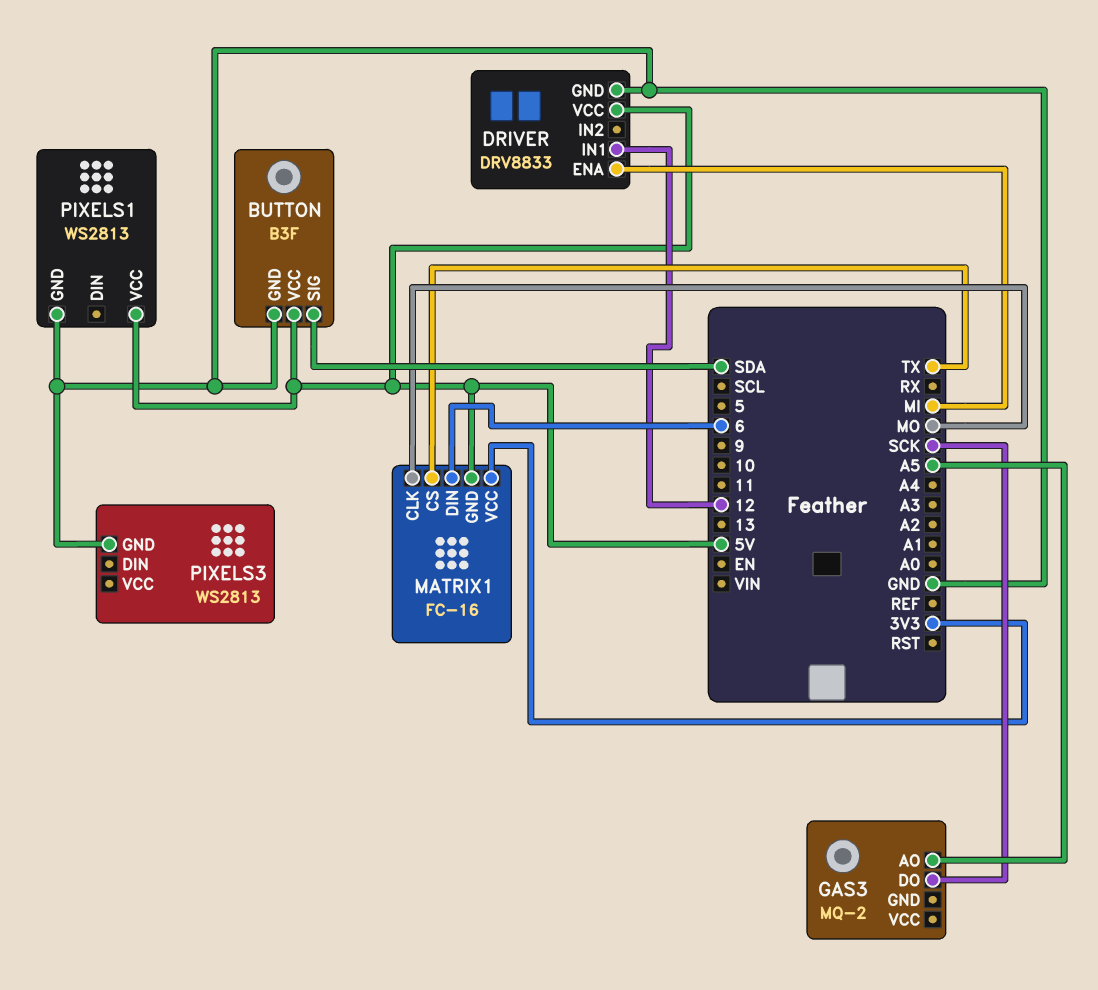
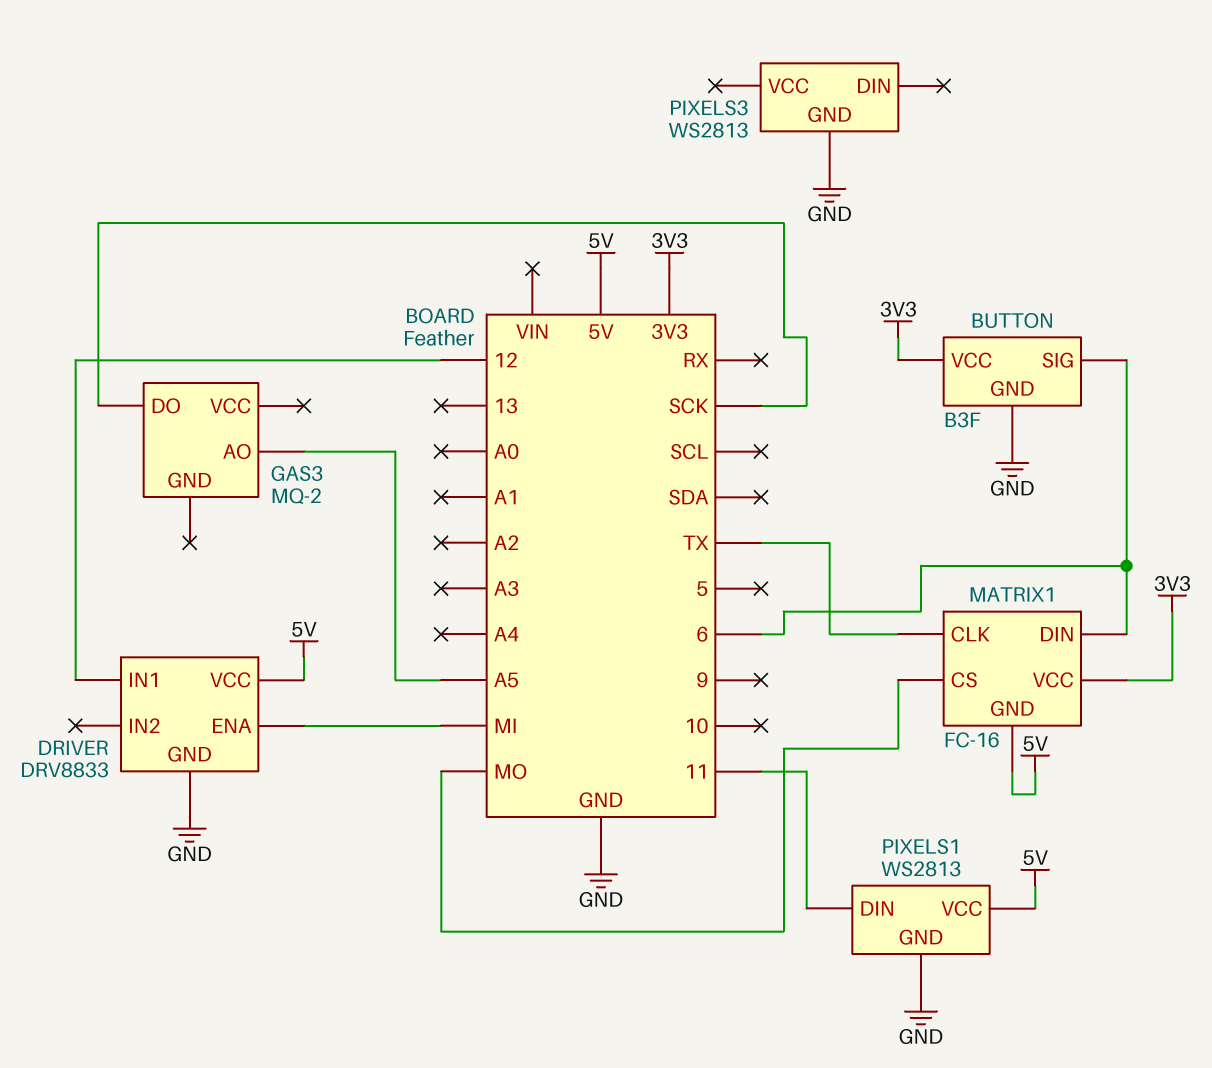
BUTTON pin SIG: SDA -> 6
BUTTON pin VCC: 5V -> 3V3
MATRIX1 pin CLK: MO -> TX
MATRIX1 pin CS: TX -> MO
PIXELS1 pin DIN: none -> 11

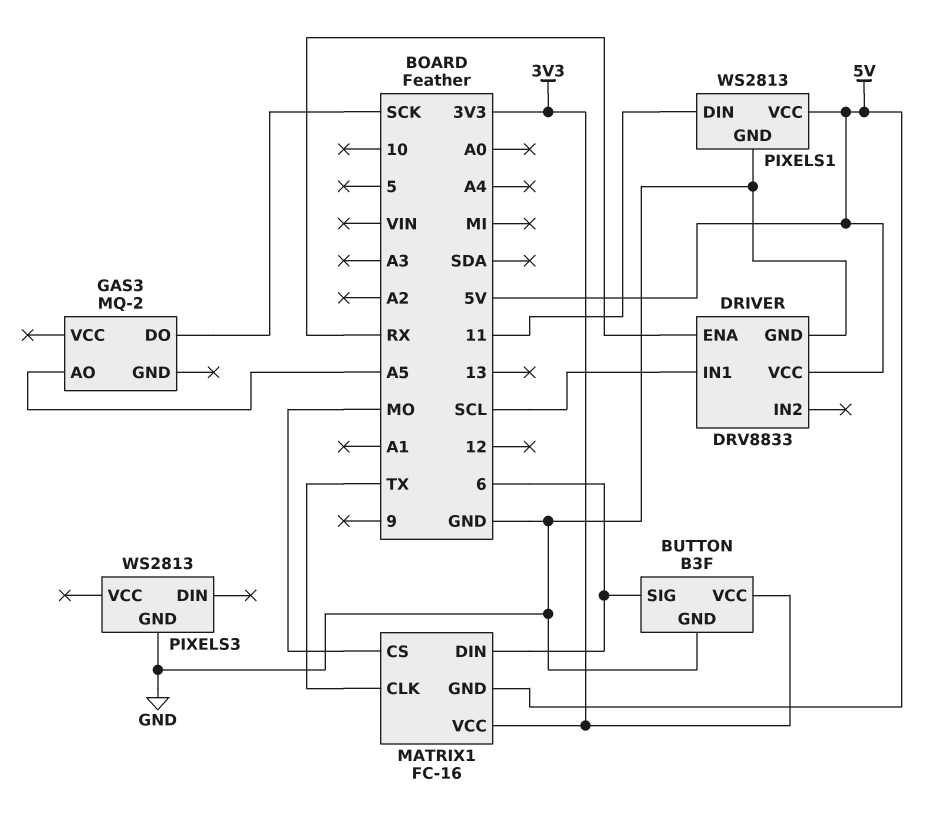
DRIVER pin ENA: MI -> RX
DRIVER pin IN1: 12 -> SCL

